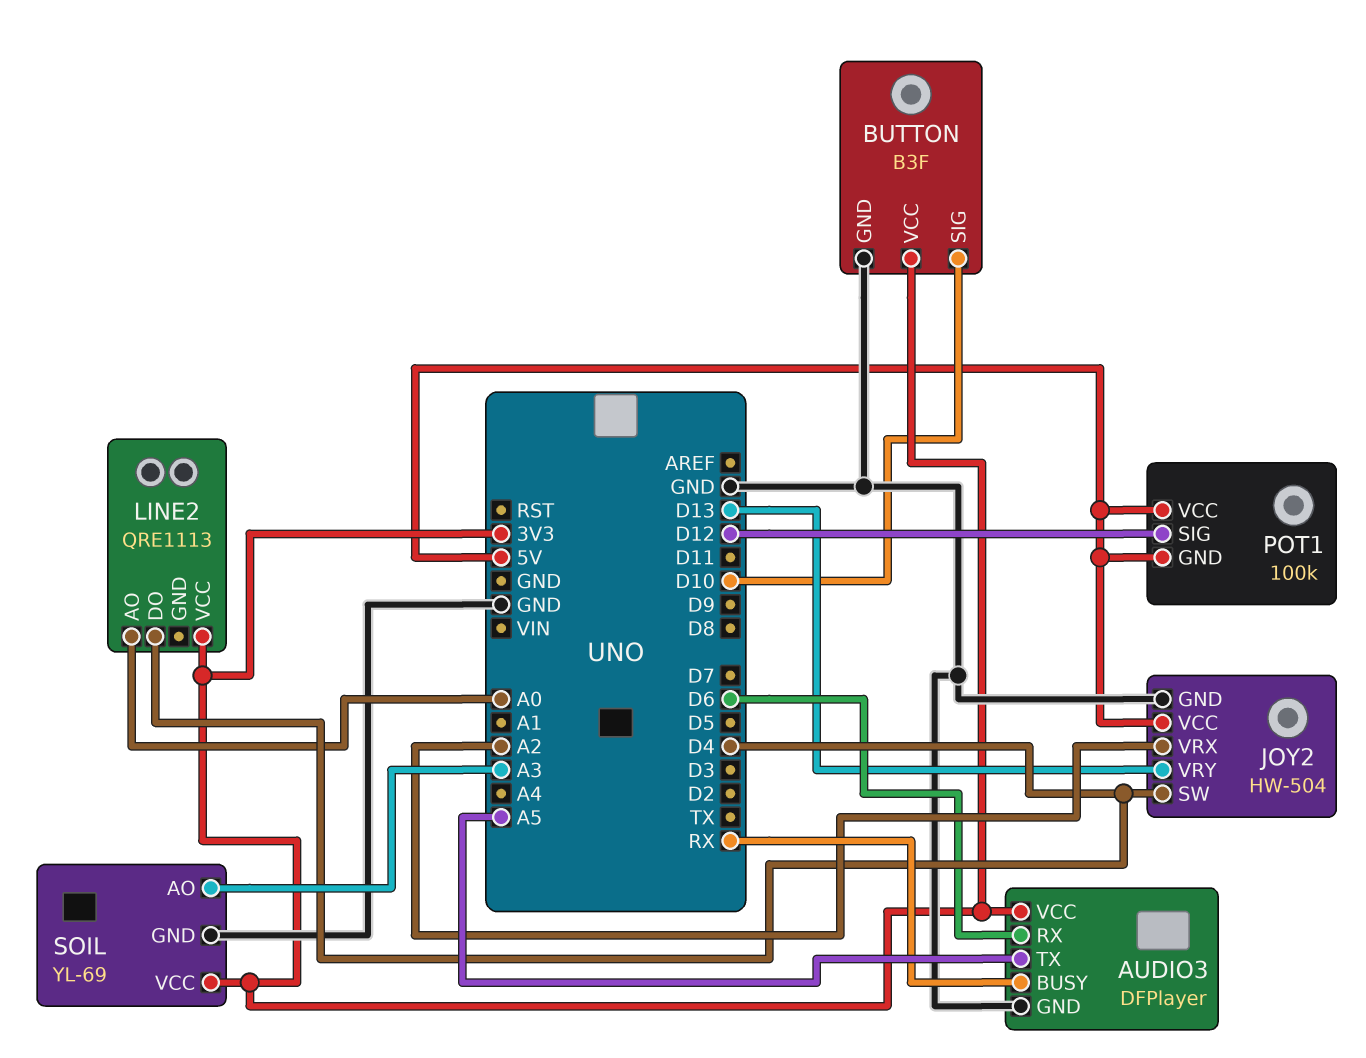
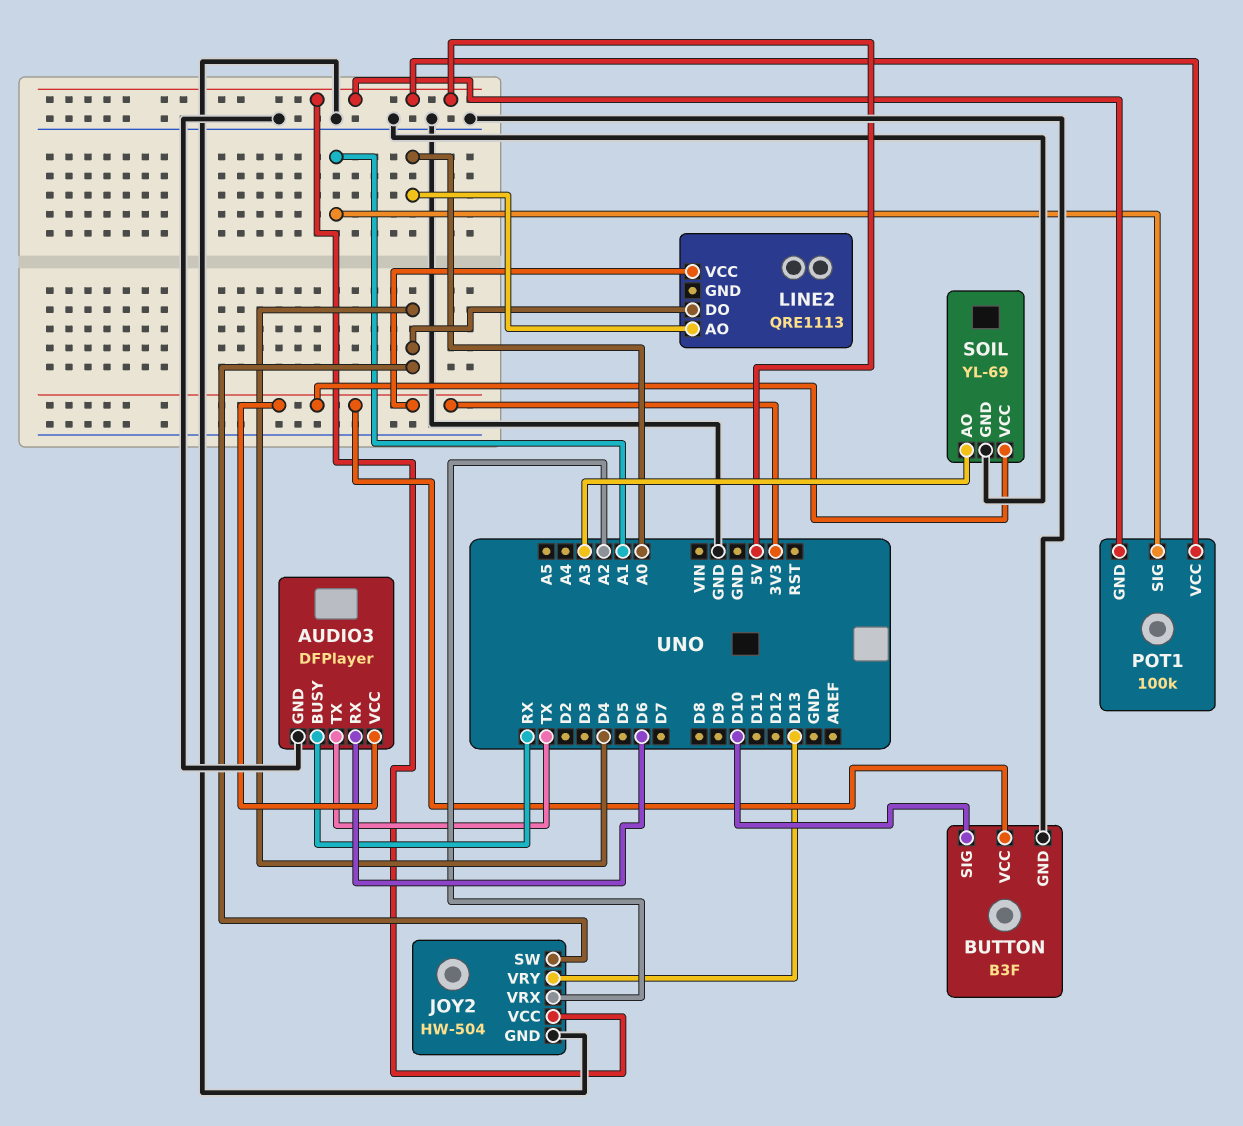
AUDIO3 pin TX: A5 -> TX
POT1 pin SIG: D12 -> A1

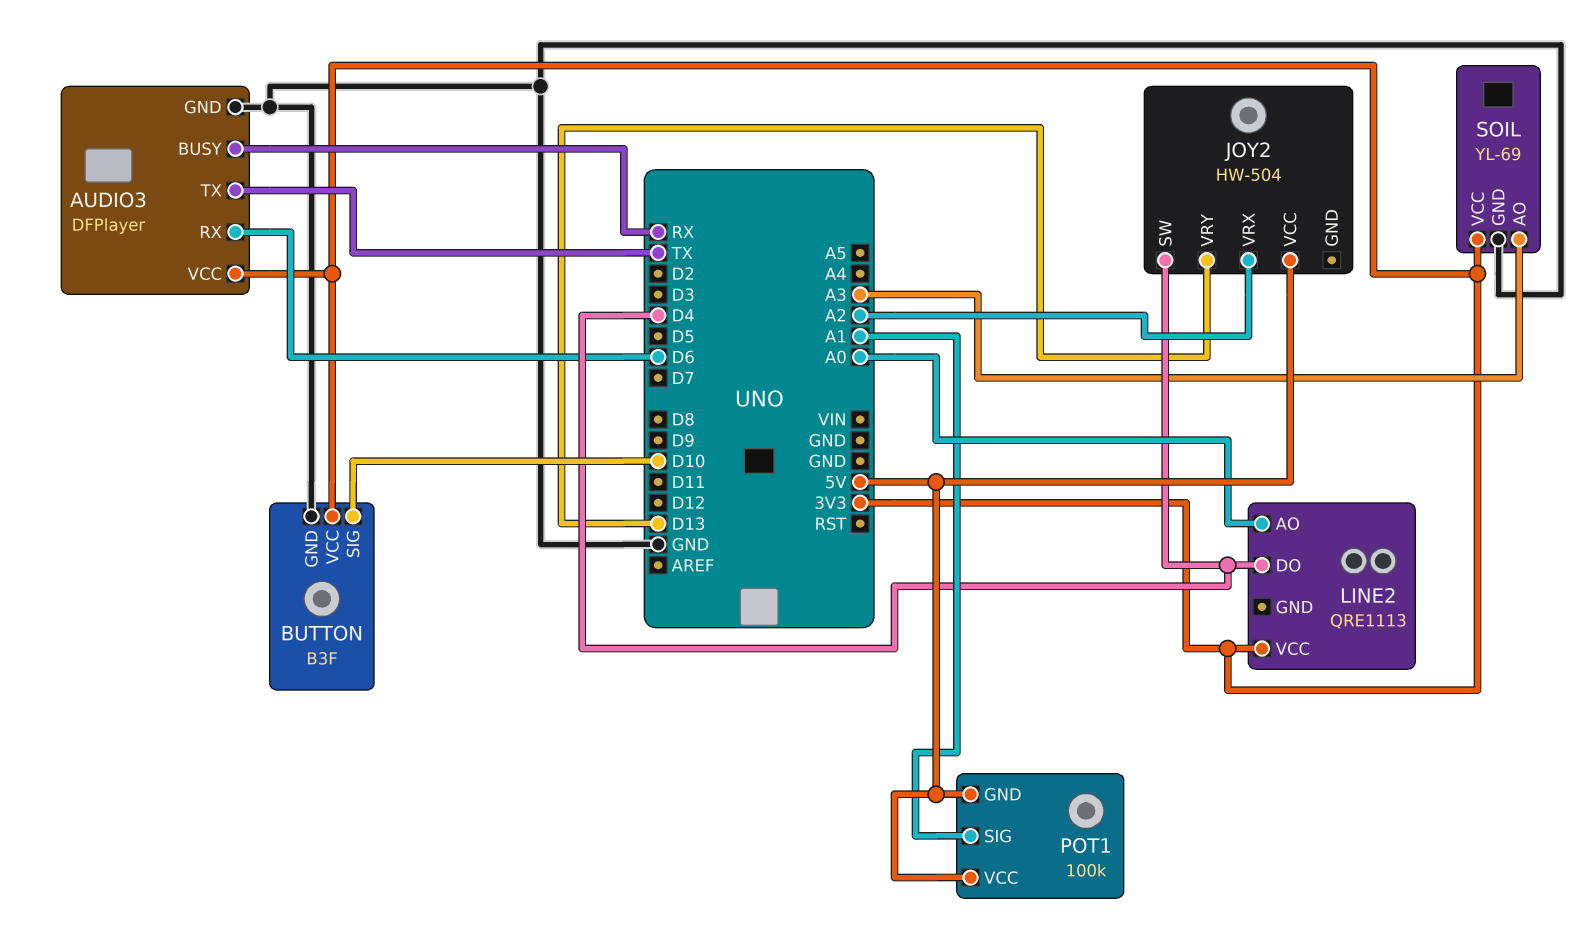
JOY2 pin GND: GND -> none

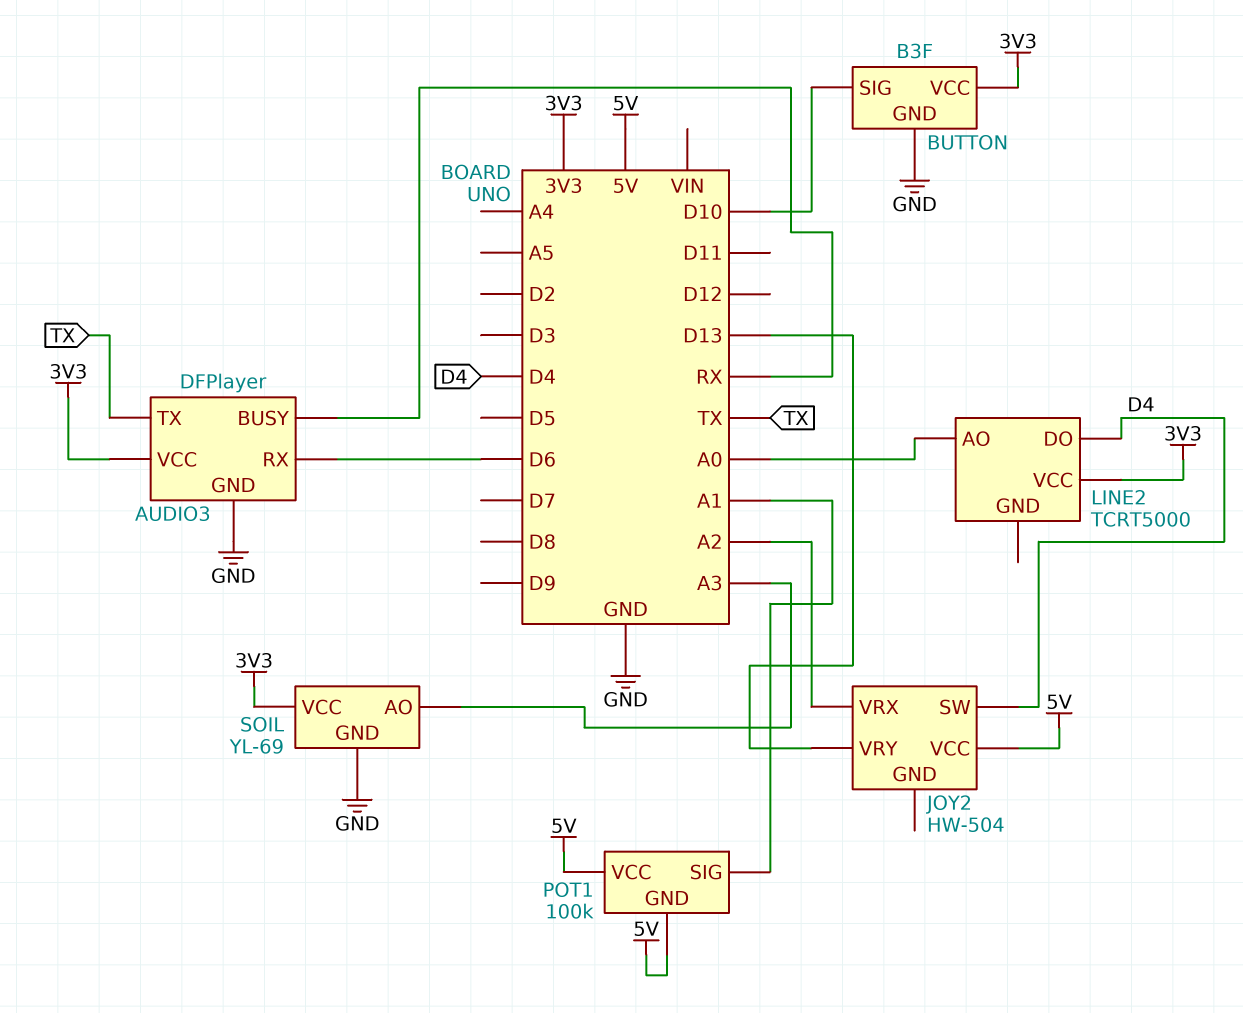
LINE2: QRE1113 -> TCRT5000

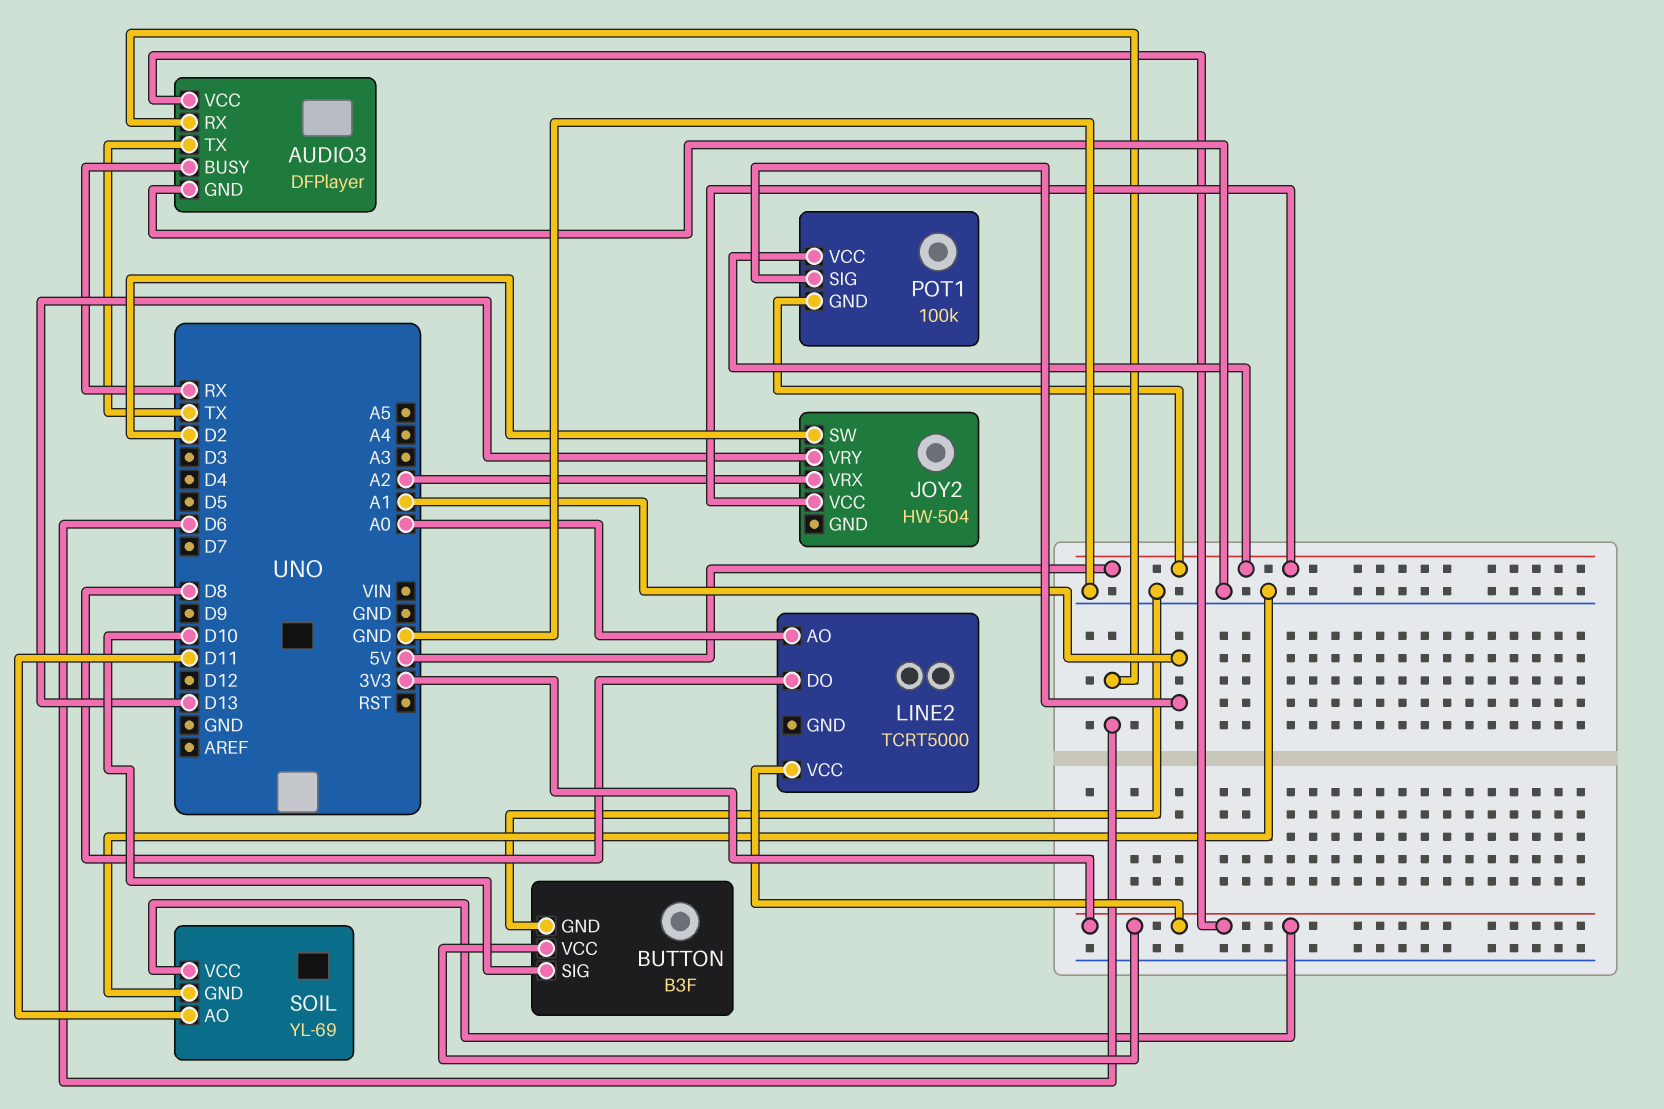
JOY2 pin SW: D4 -> D2
LINE2 pin DO: D4 -> D8
SOIL pin AO: A3 -> D11

